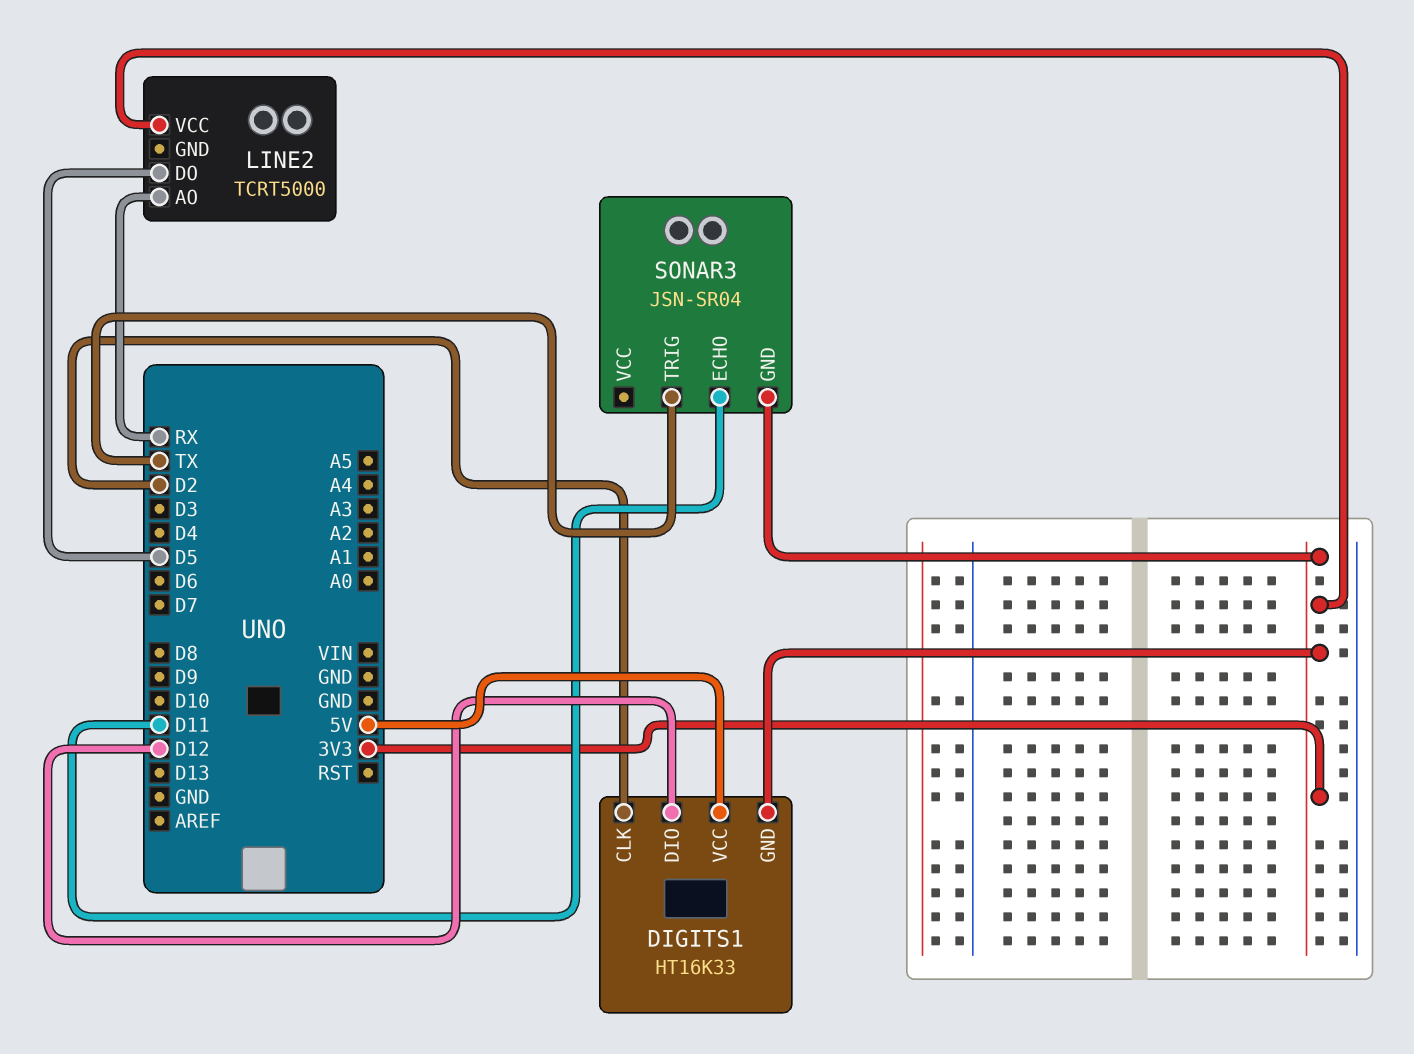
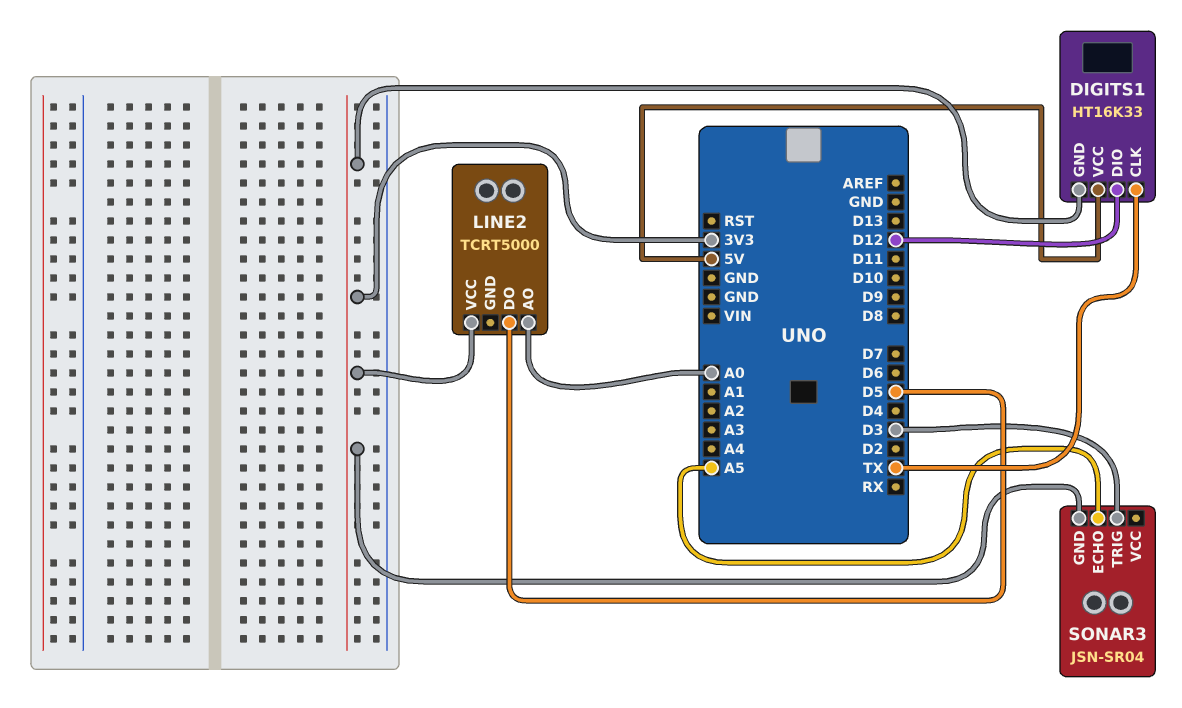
DIGITS1 pin CLK: D2 -> TX
LINE2 pin AO: RX -> A0
SONAR3 pin ECHO: D11 -> A5
SONAR3 pin TRIG: TX -> D3

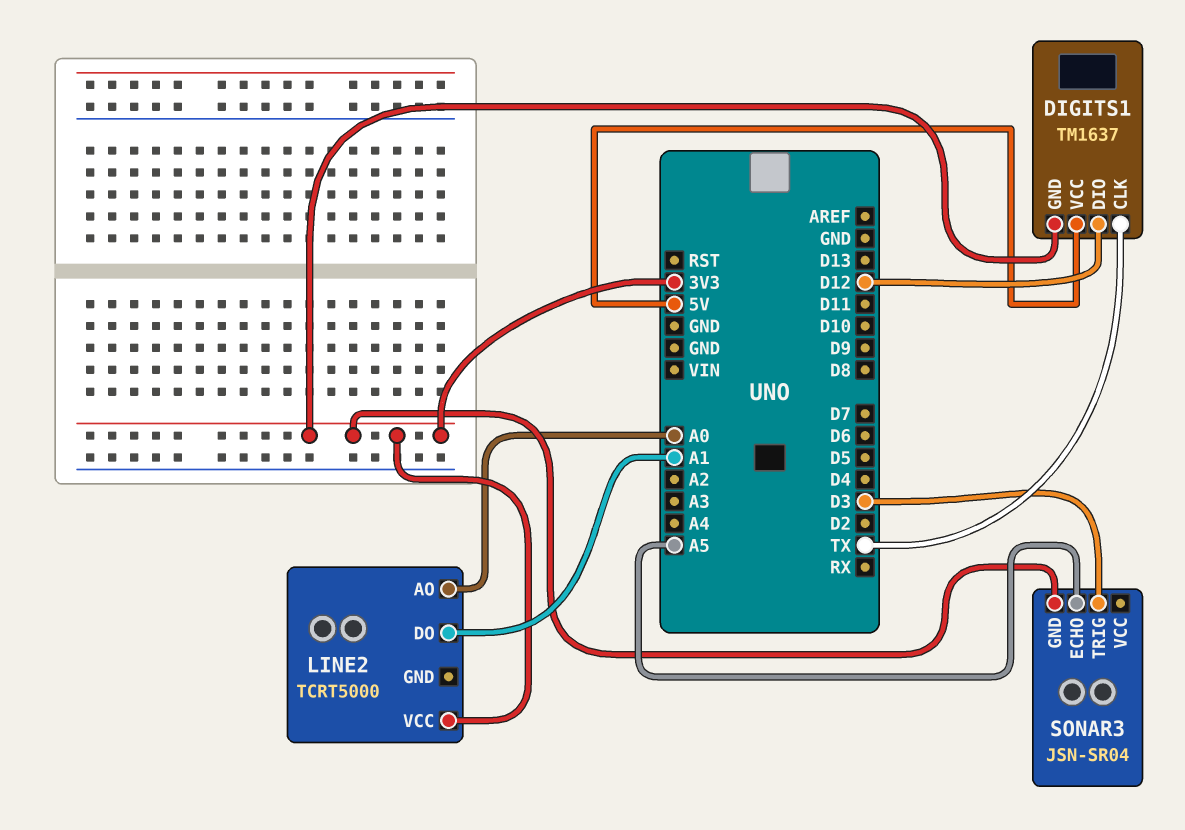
DIGITS1: HT16K33 -> TM1637
LINE2 pin DO: D5 -> A1

